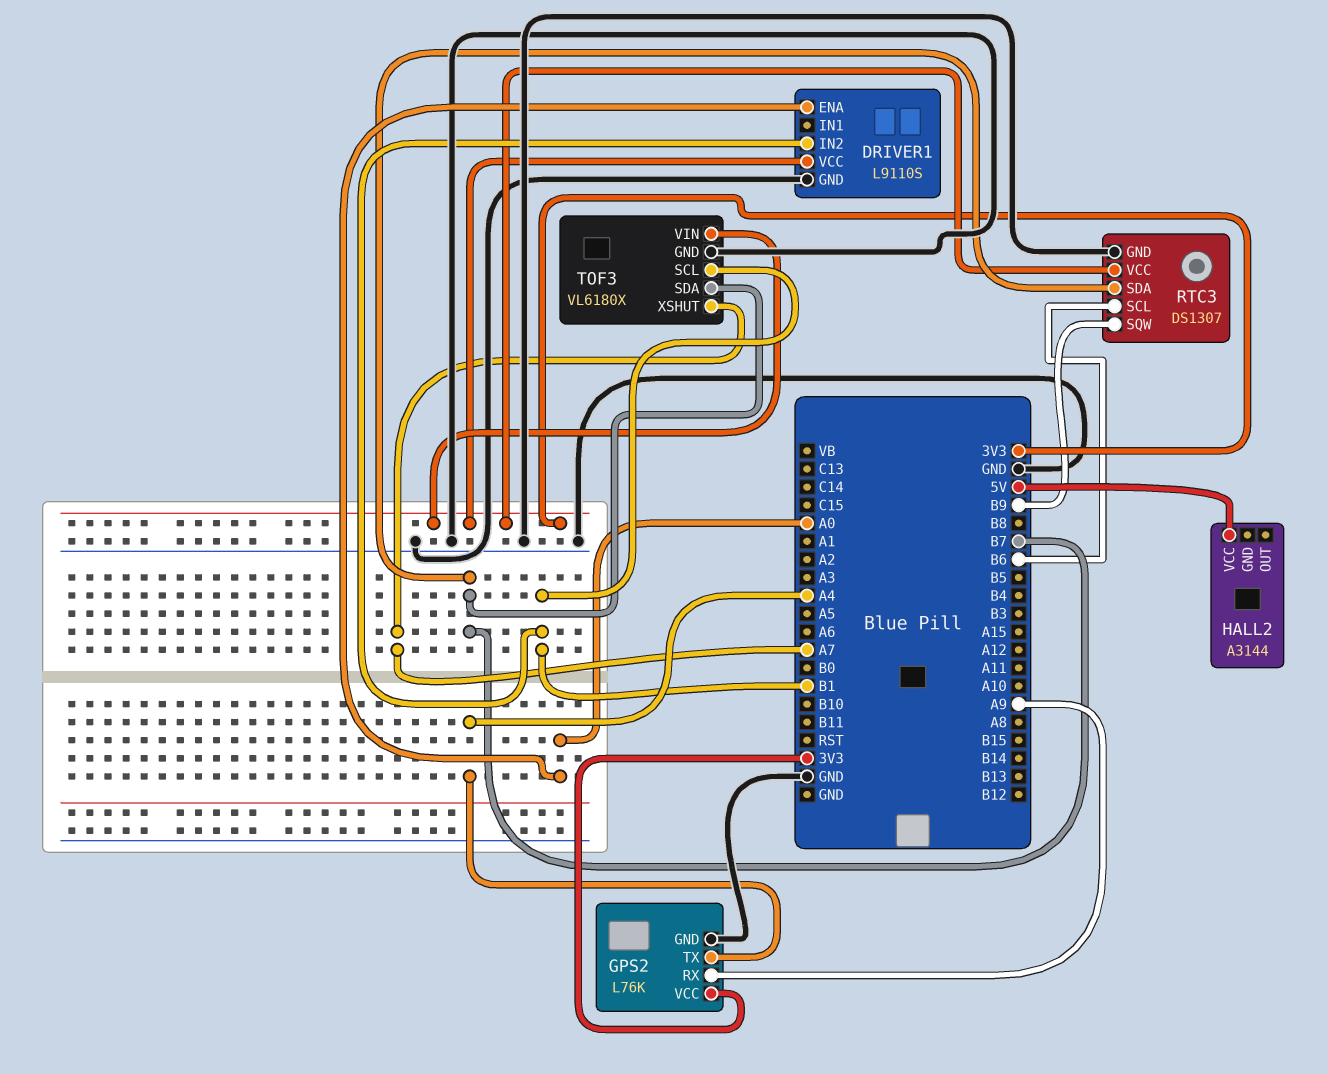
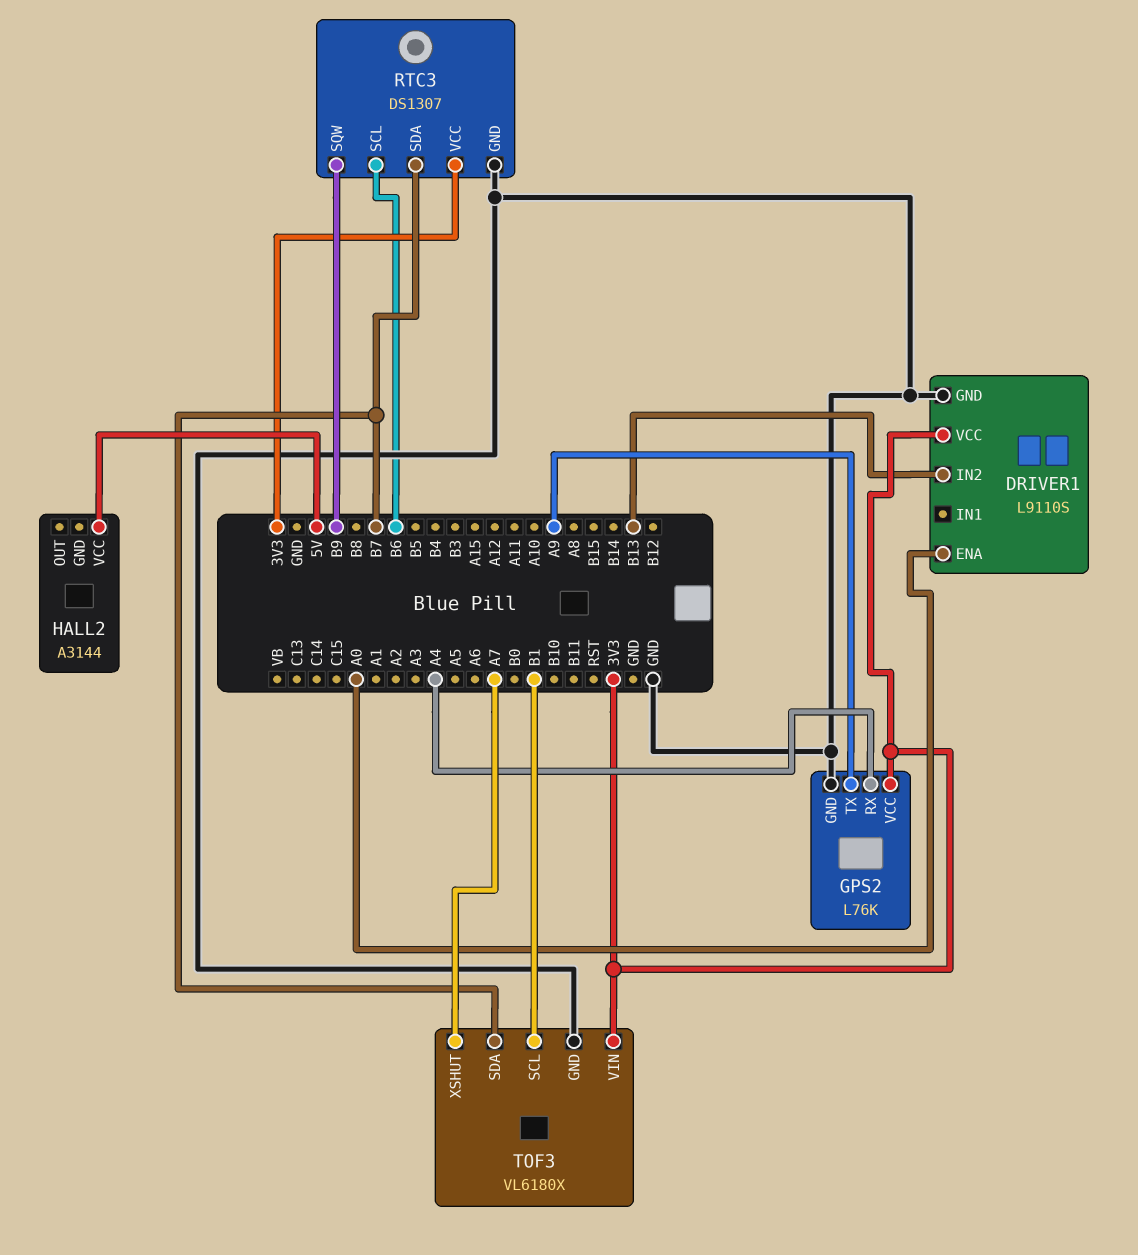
DRIVER1 pin IN2: B1 -> B13
GPS2 pin RX: A9 -> A4
GPS2 pin TX: A4 -> A9

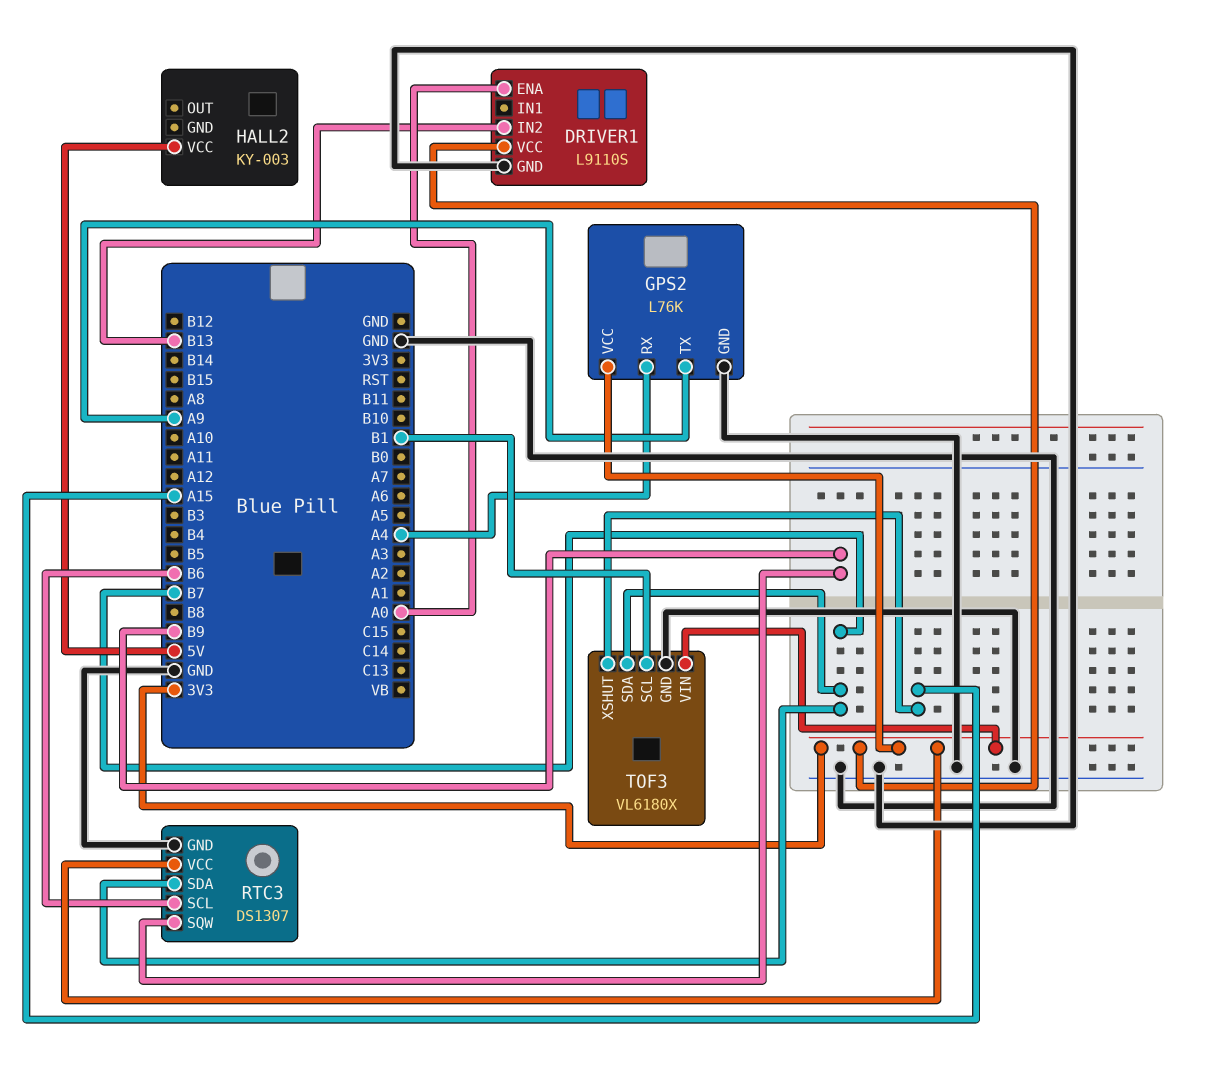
HALL2: A3144 -> KY-003
TOF3 pin XSHUT: A7 -> A15

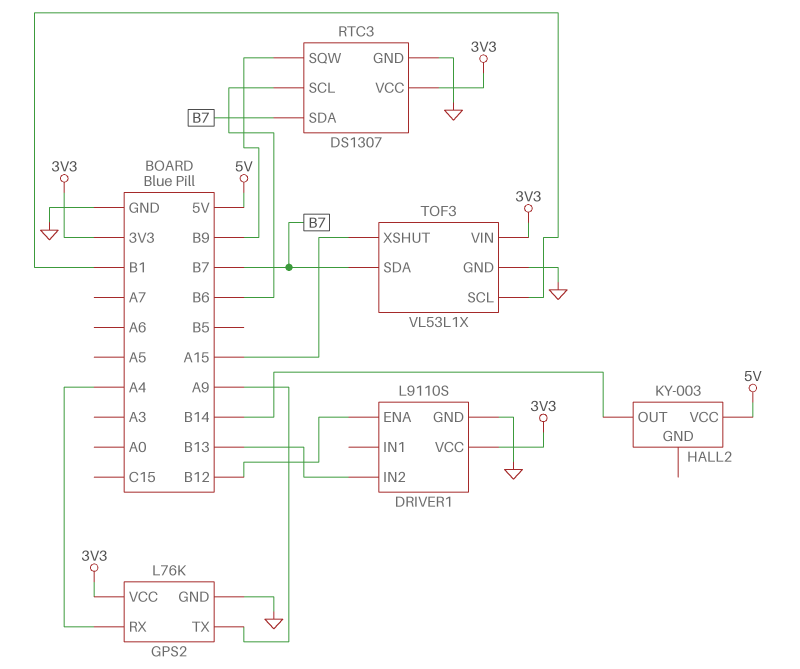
DRIVER1 pin ENA: A0 -> B12
HALL2 pin OUT: none -> B14
TOF3: VL6180X -> VL53L1X

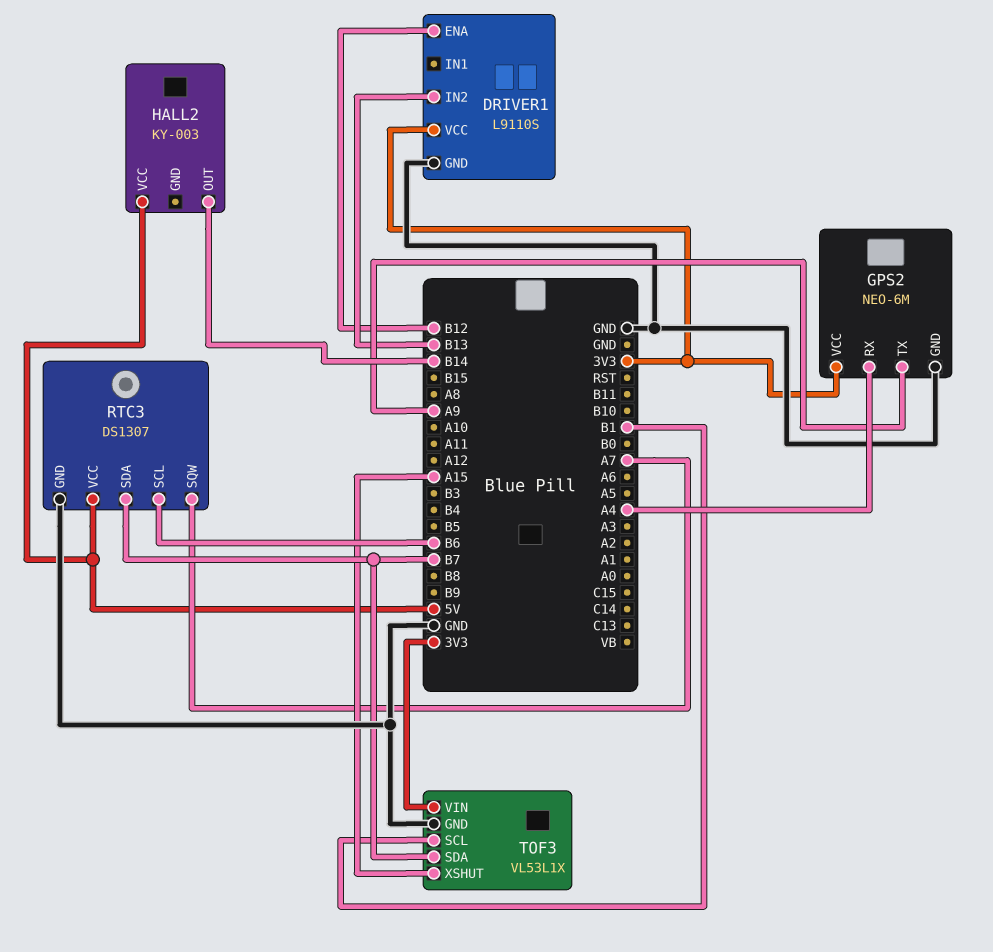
GPS2: L76K -> NEO-6M
RTC3 pin SQW: B9 -> A7
RTC3 pin VCC: 3V3 -> 5V

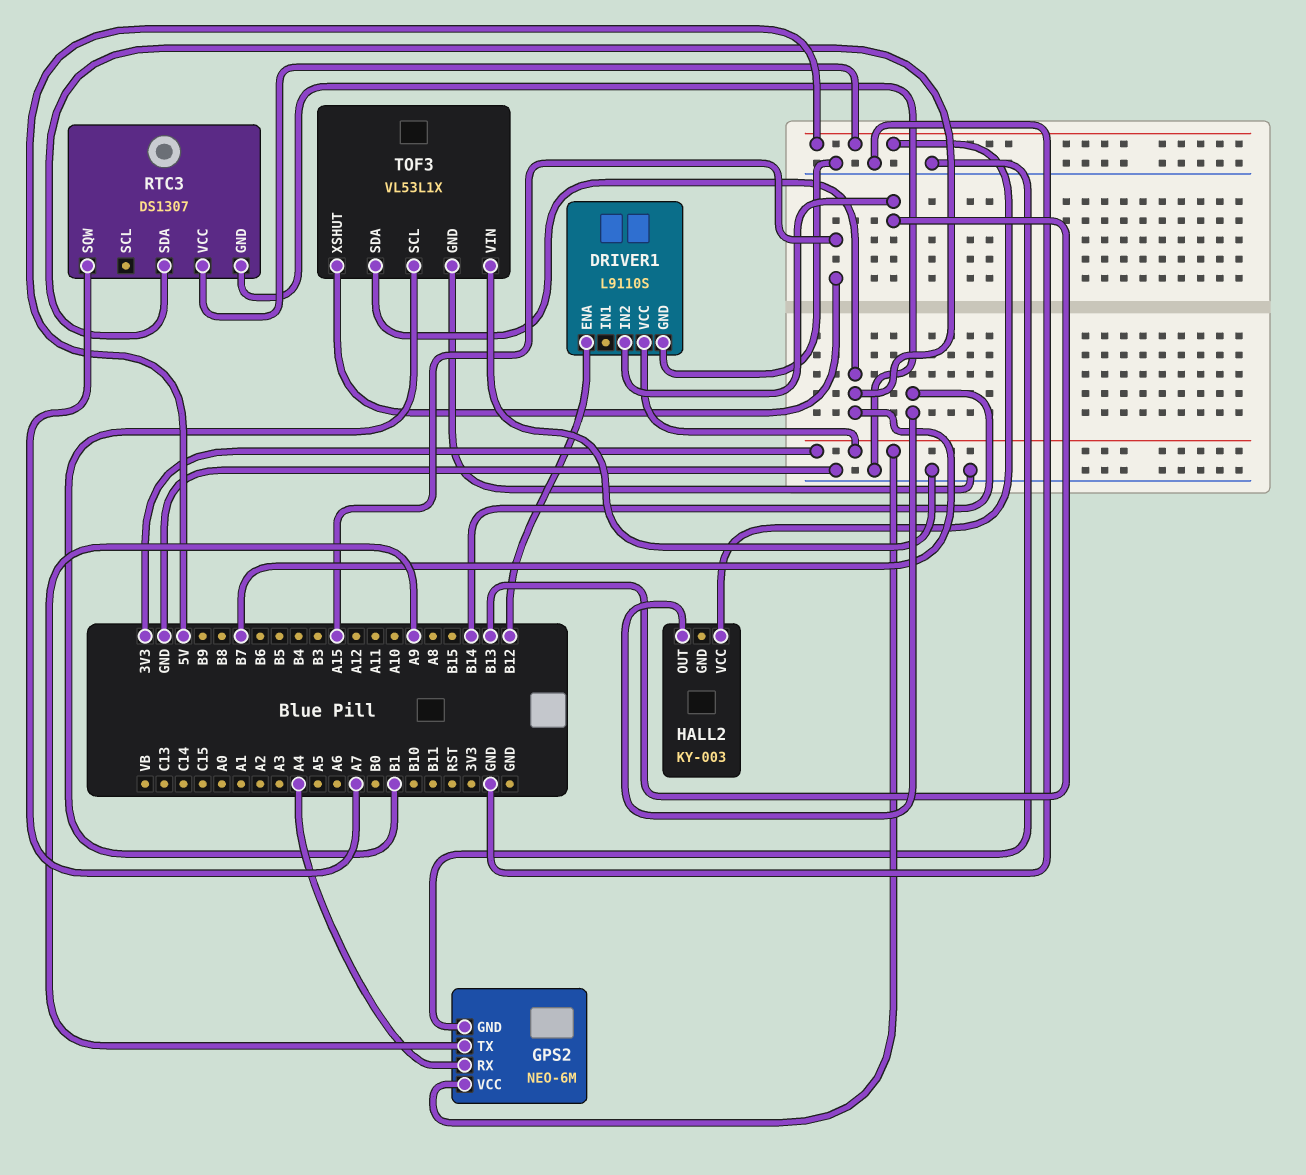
RTC3 pin SCL: B6 -> none
TOF3 pin VIN: 3V3 -> GND

